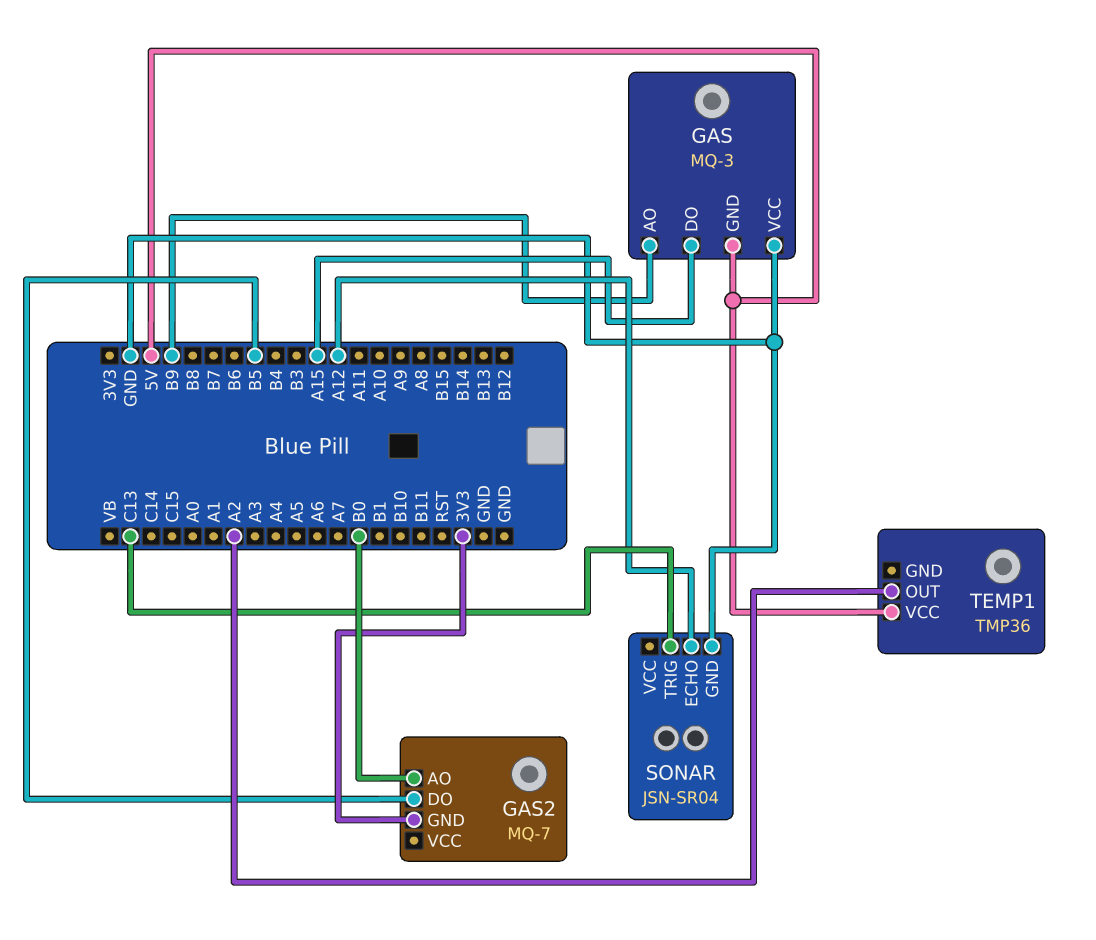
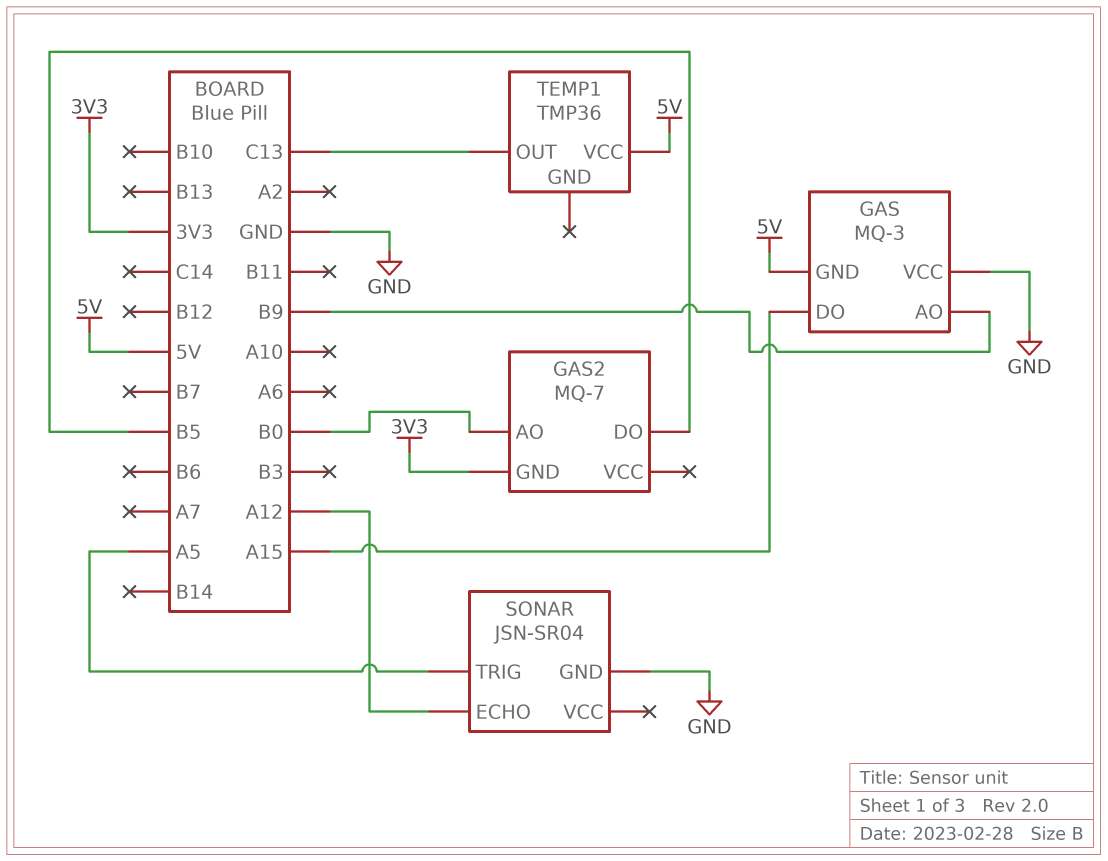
SONAR pin TRIG: C13 -> A5
TEMP1 pin OUT: A2 -> C13

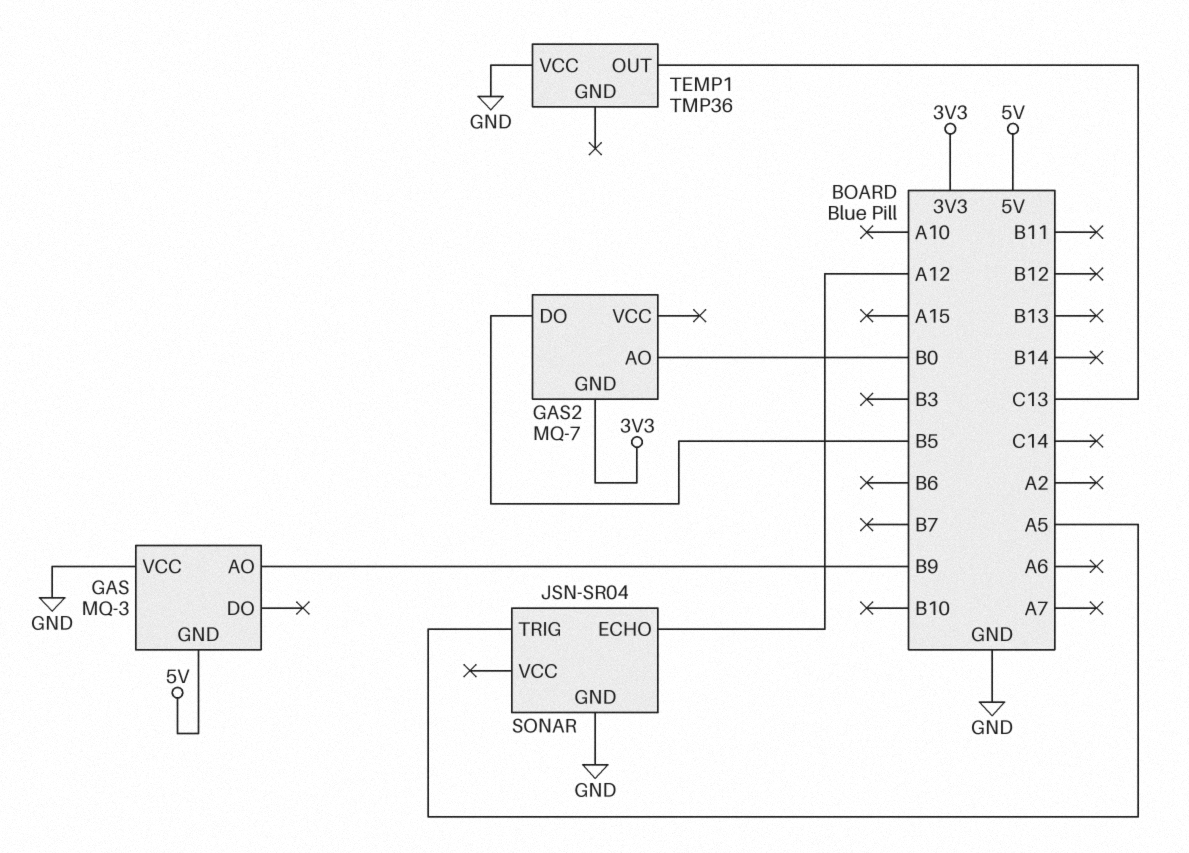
GAS pin DO: A15 -> none
TEMP1 pin VCC: 5V -> GND

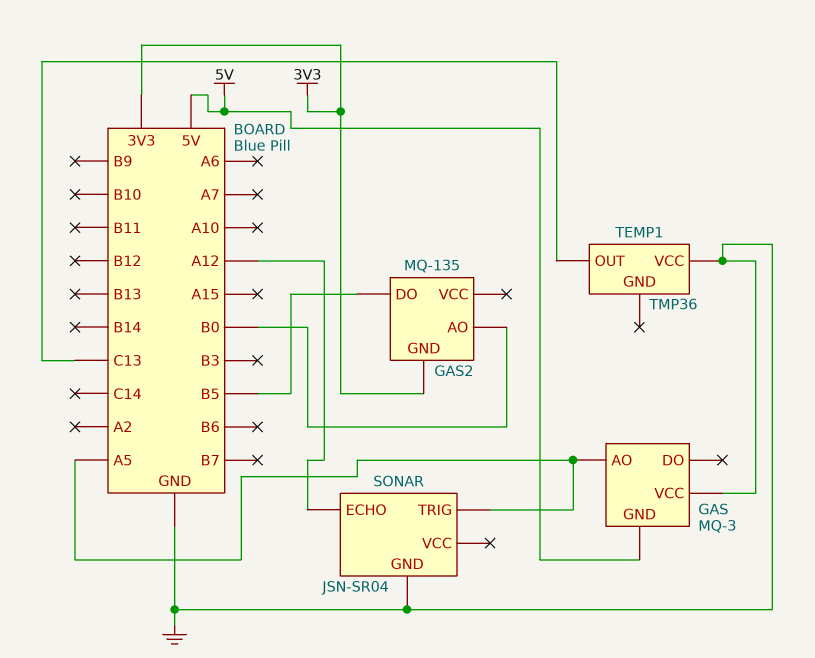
GAS pin AO: B9 -> A5
GAS2: MQ-7 -> MQ-135

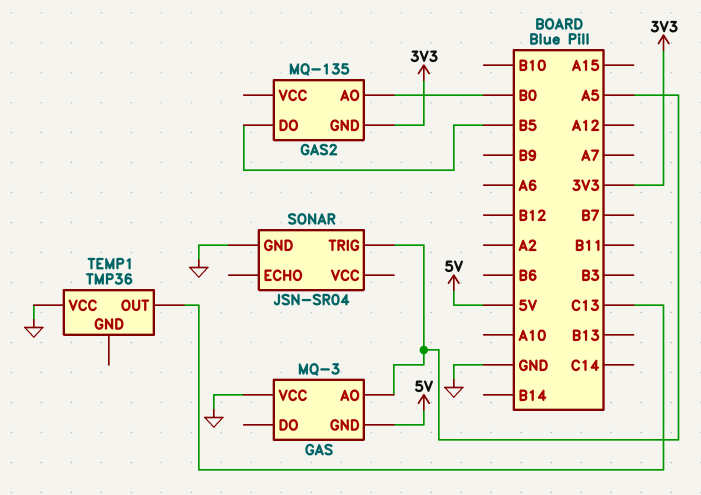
SONAR pin ECHO: A12 -> none

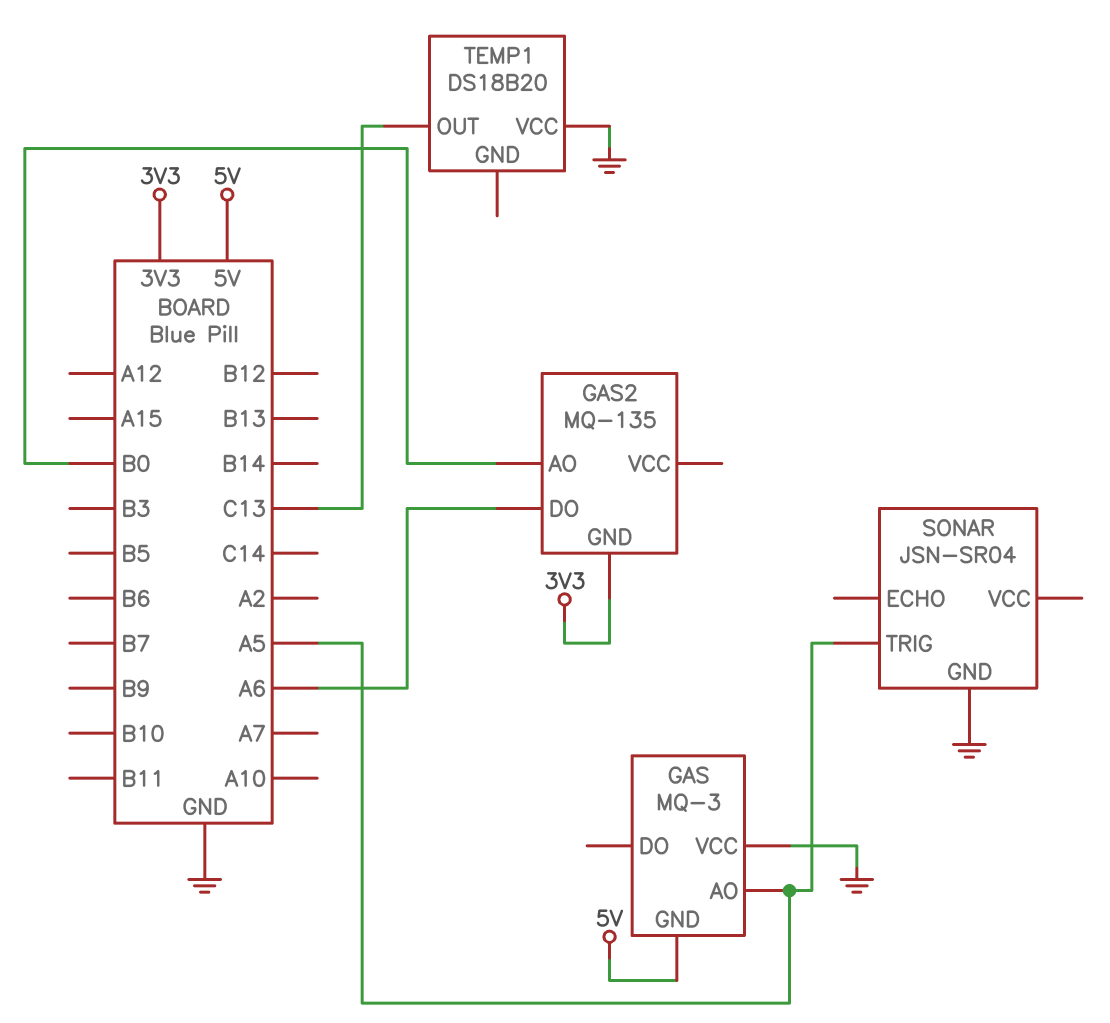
GAS2 pin DO: B5 -> A6
TEMP1: TMP36 -> DS18B20

